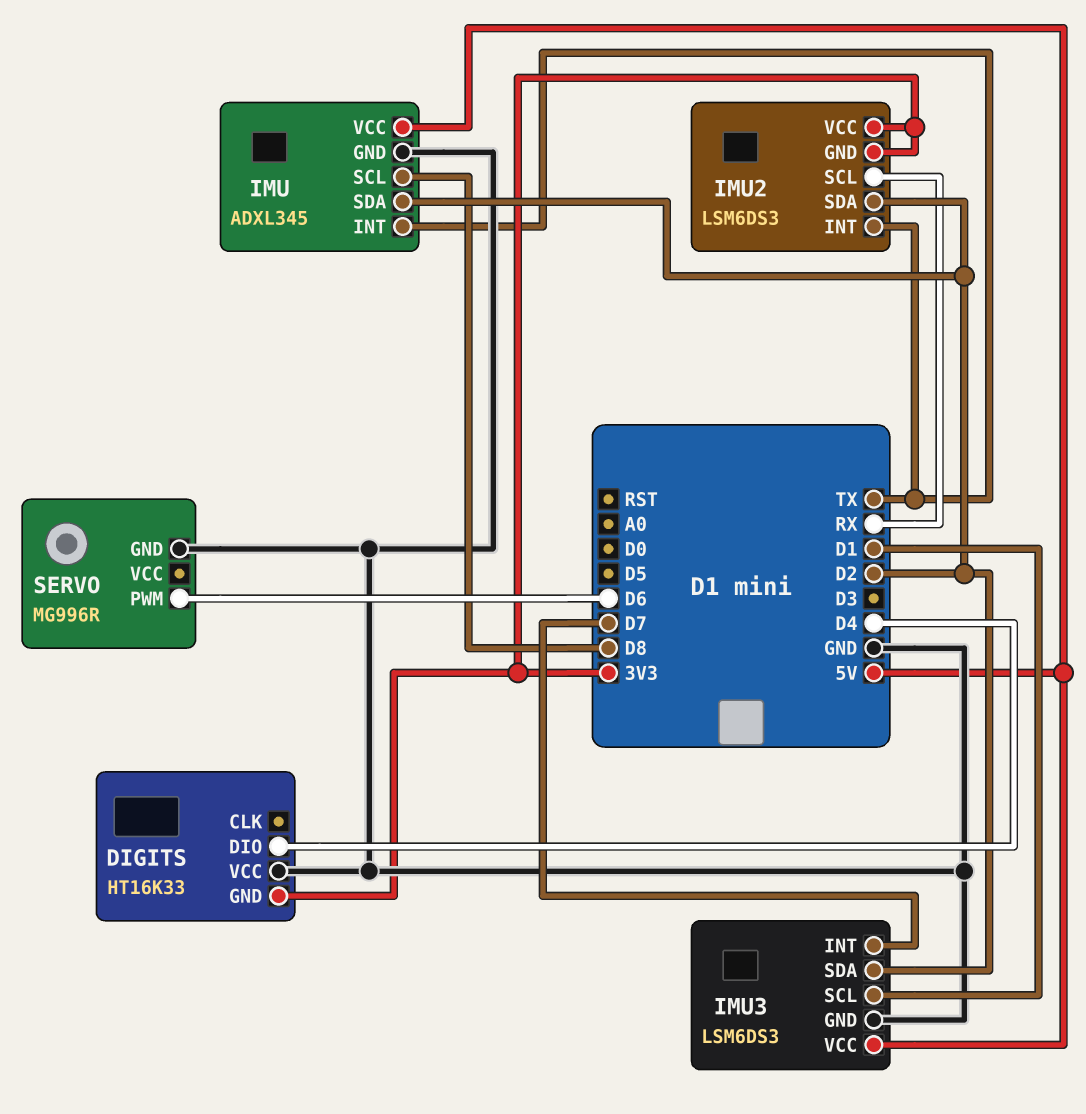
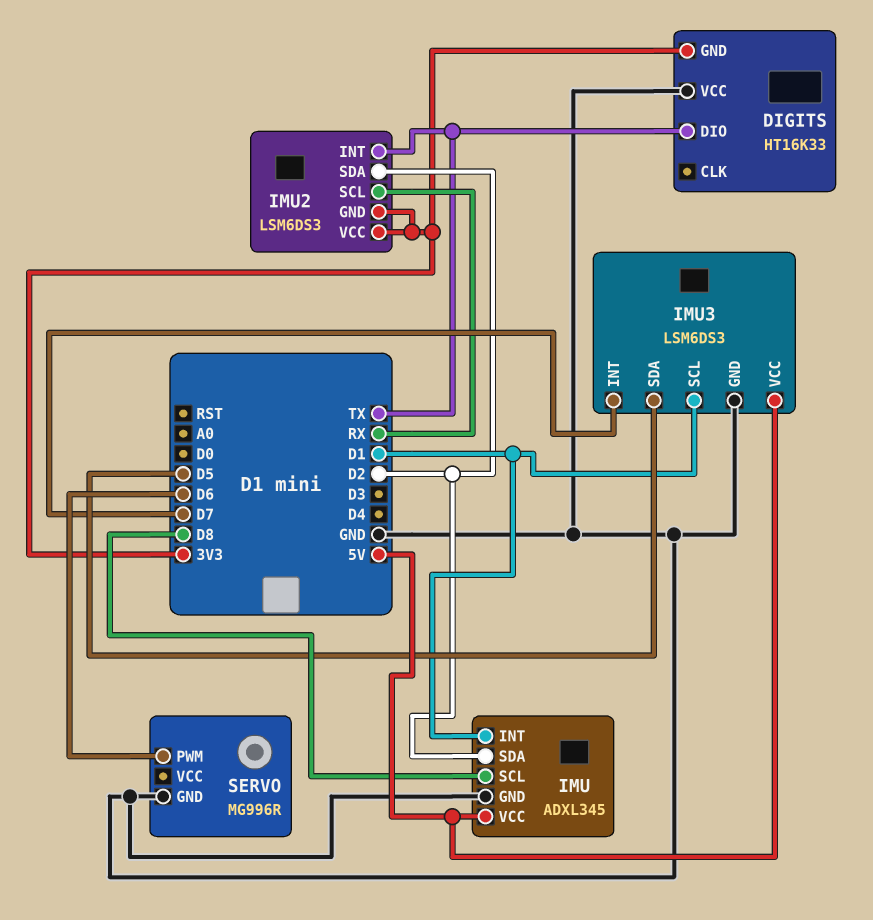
DIGITS pin DIO: D4 -> TX
IMU pin INT: TX -> D1
IMU3 pin SDA: D2 -> D5

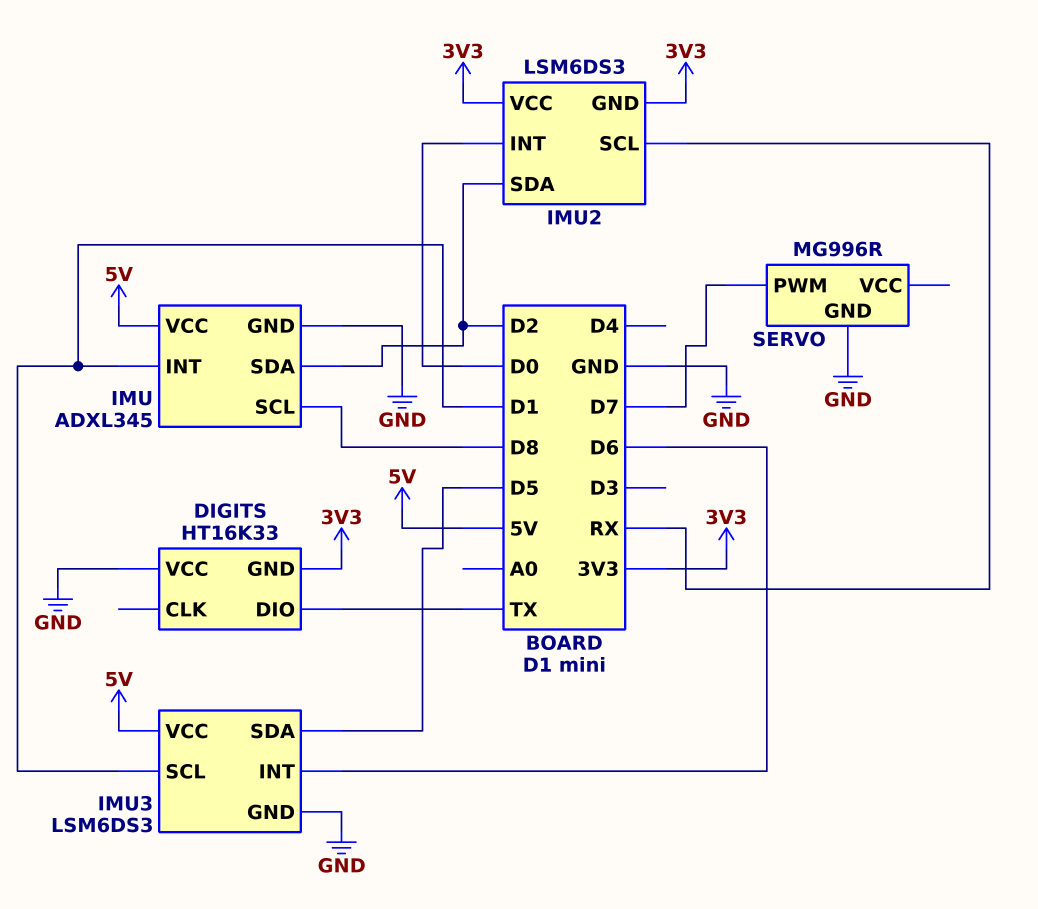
IMU2 pin INT: TX -> D0
IMU3 pin INT: D7 -> D6
SERVO pin PWM: D6 -> D7

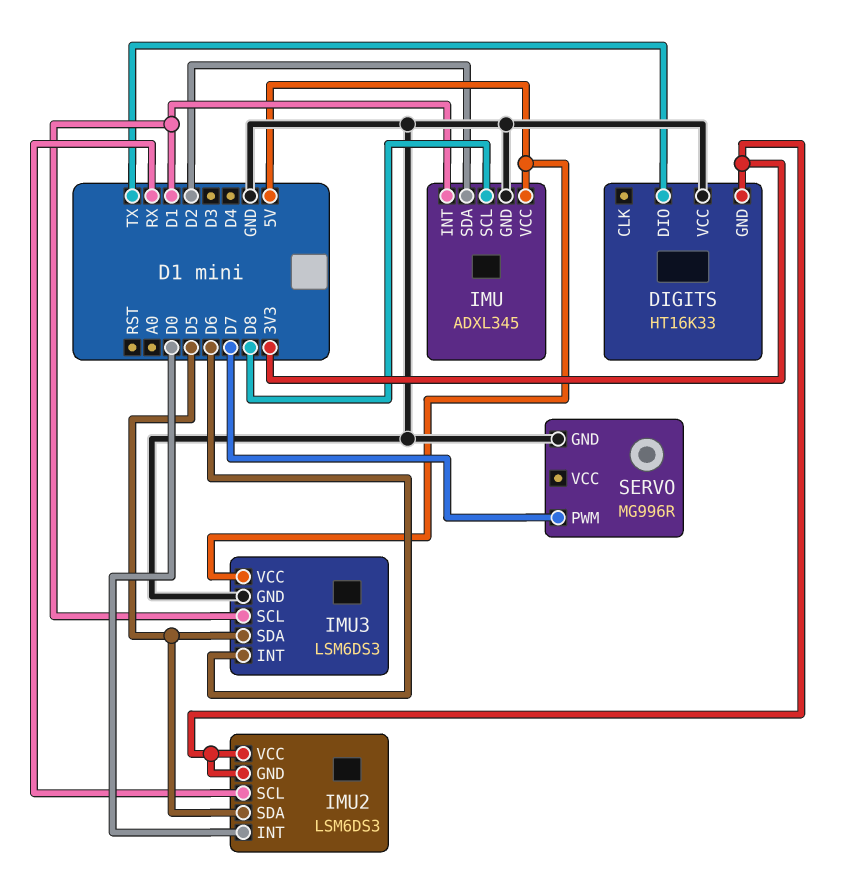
IMU2 pin SDA: D2 -> D5

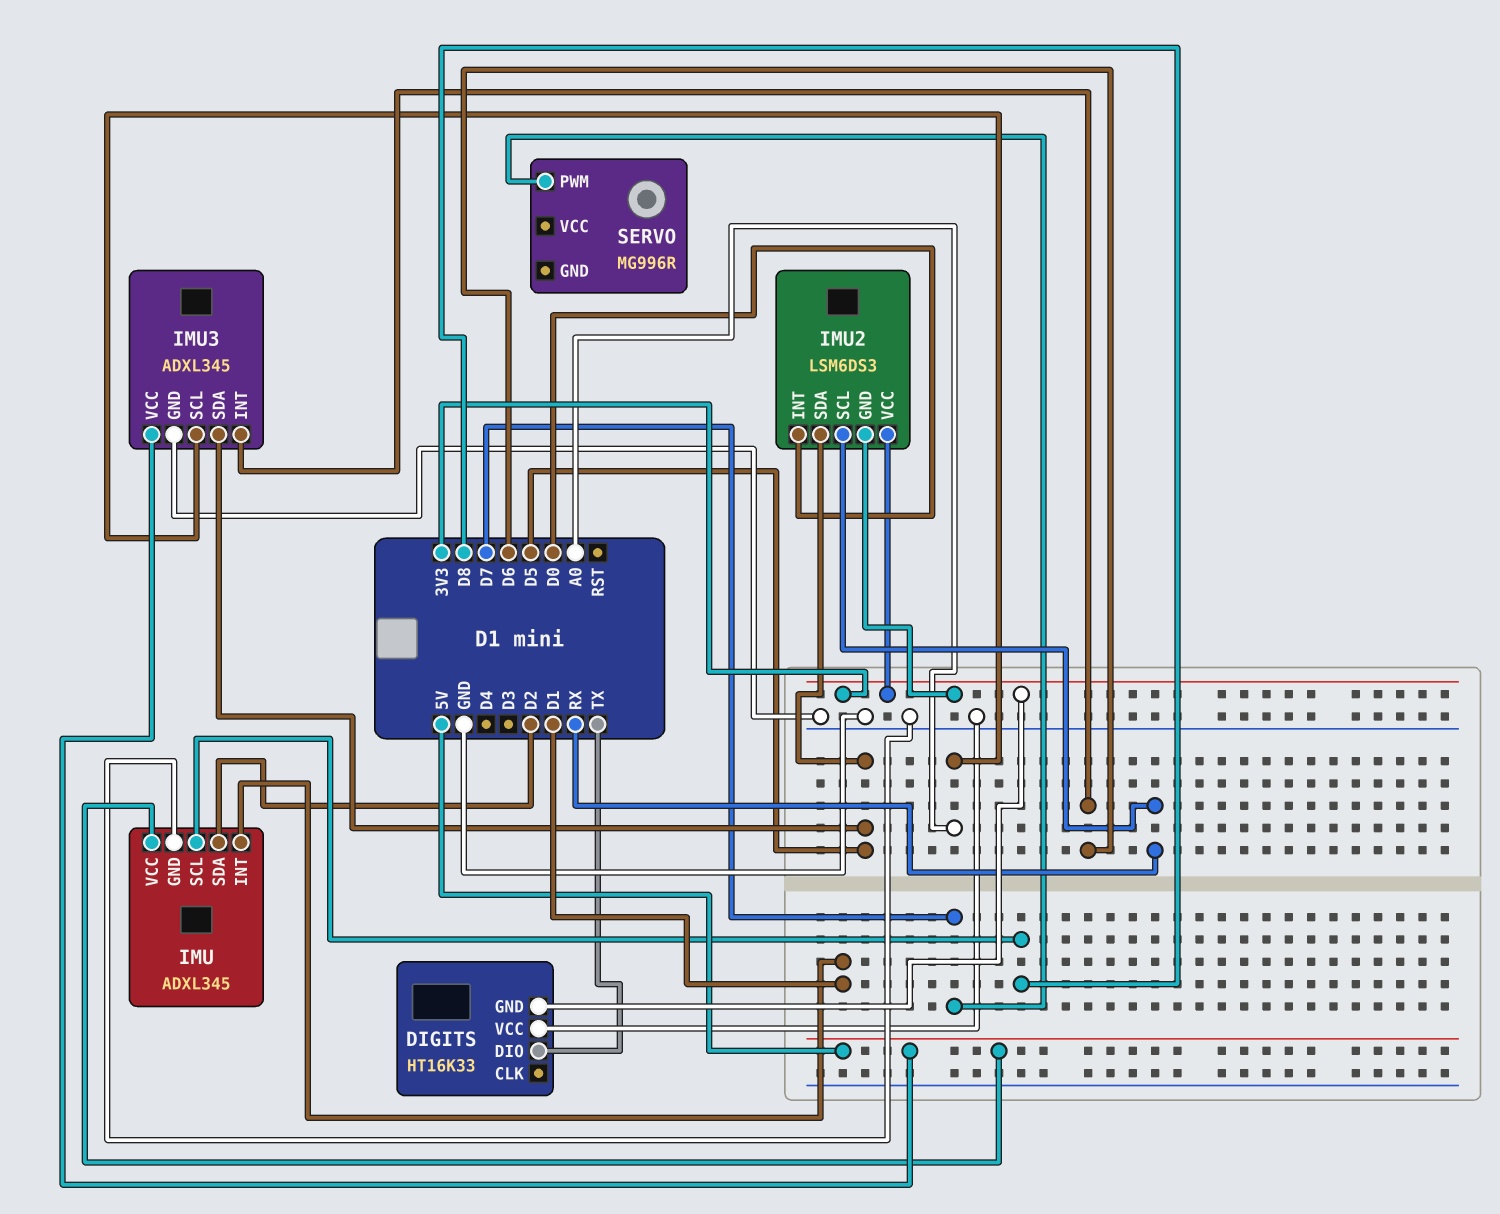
IMU3: LSM6DS3 -> ADXL345
IMU3 pin SCL: D1 -> A0
SERVO pin GND: GND -> none

